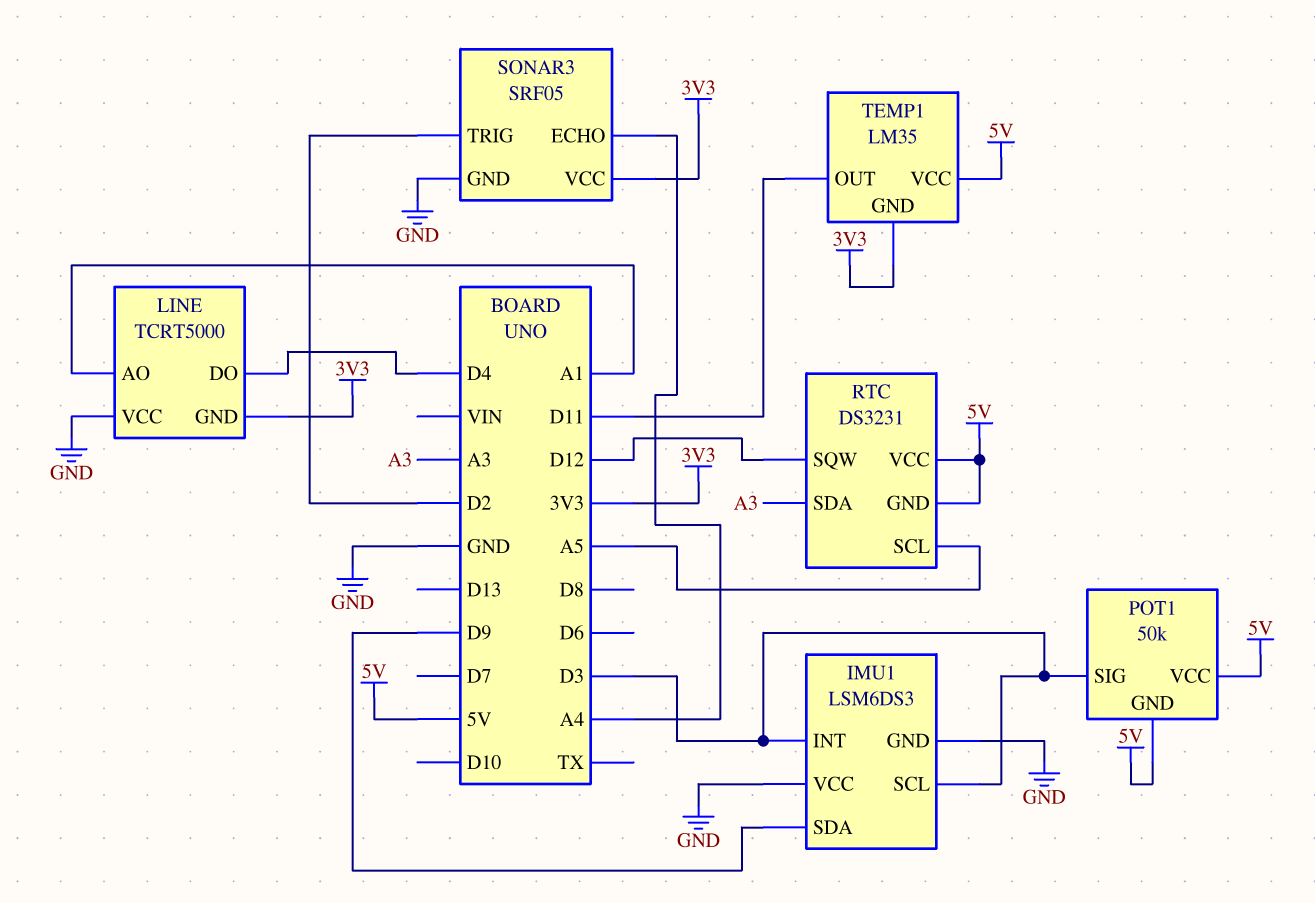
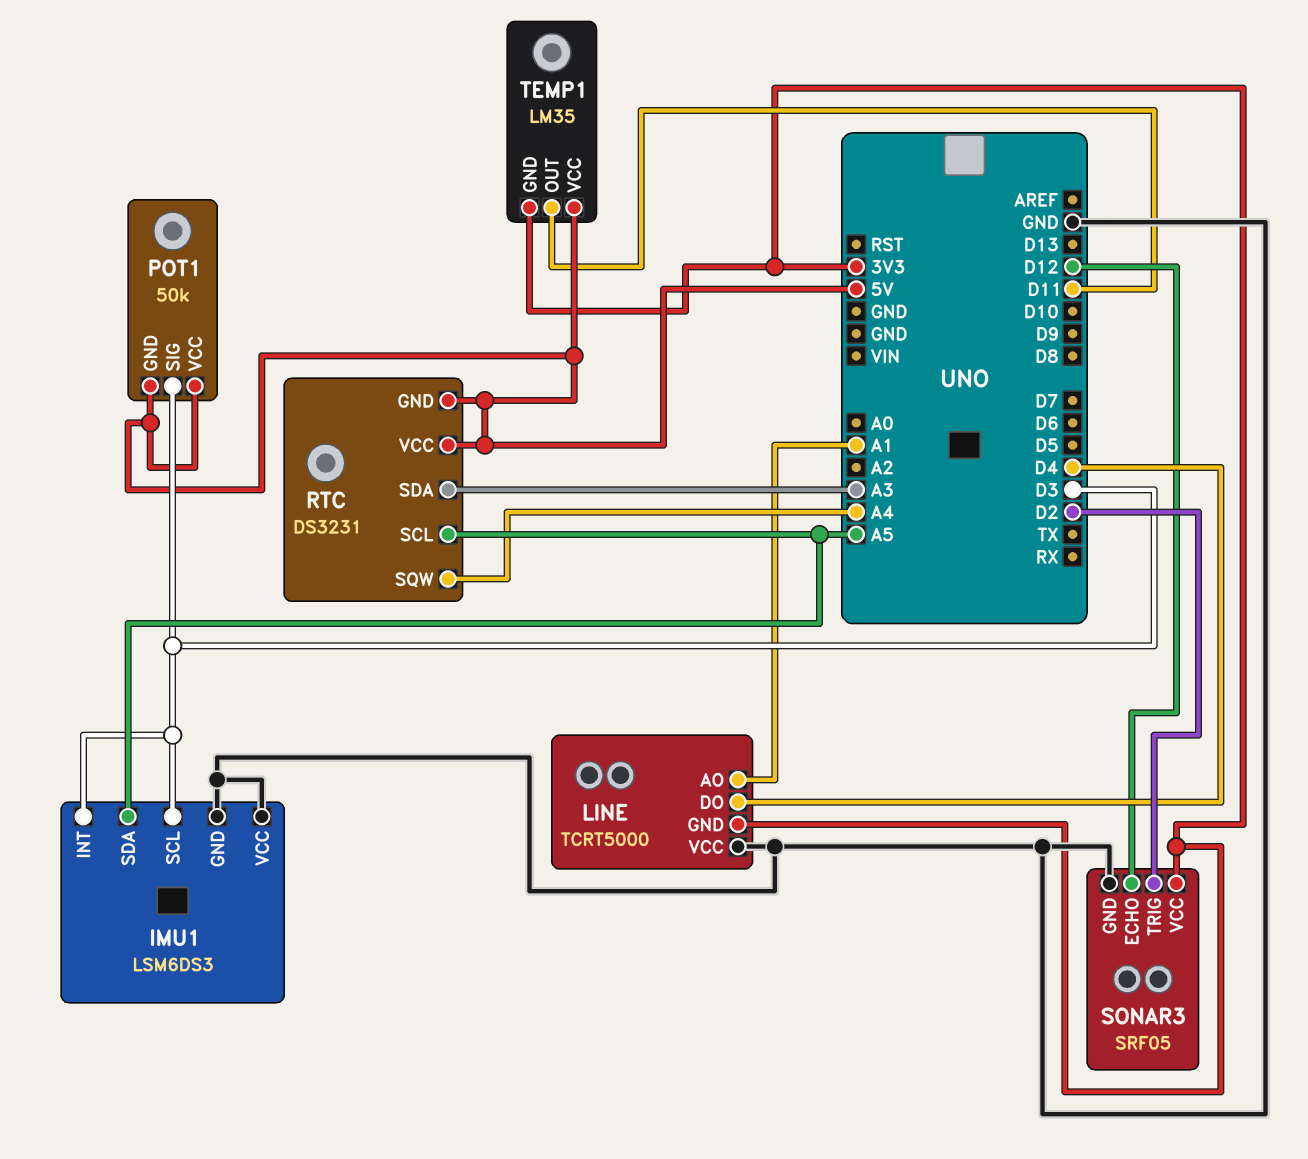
IMU1 pin SDA: D9 -> A5
RTC pin SQW: D12 -> A4
SONAR3 pin ECHO: A4 -> D12

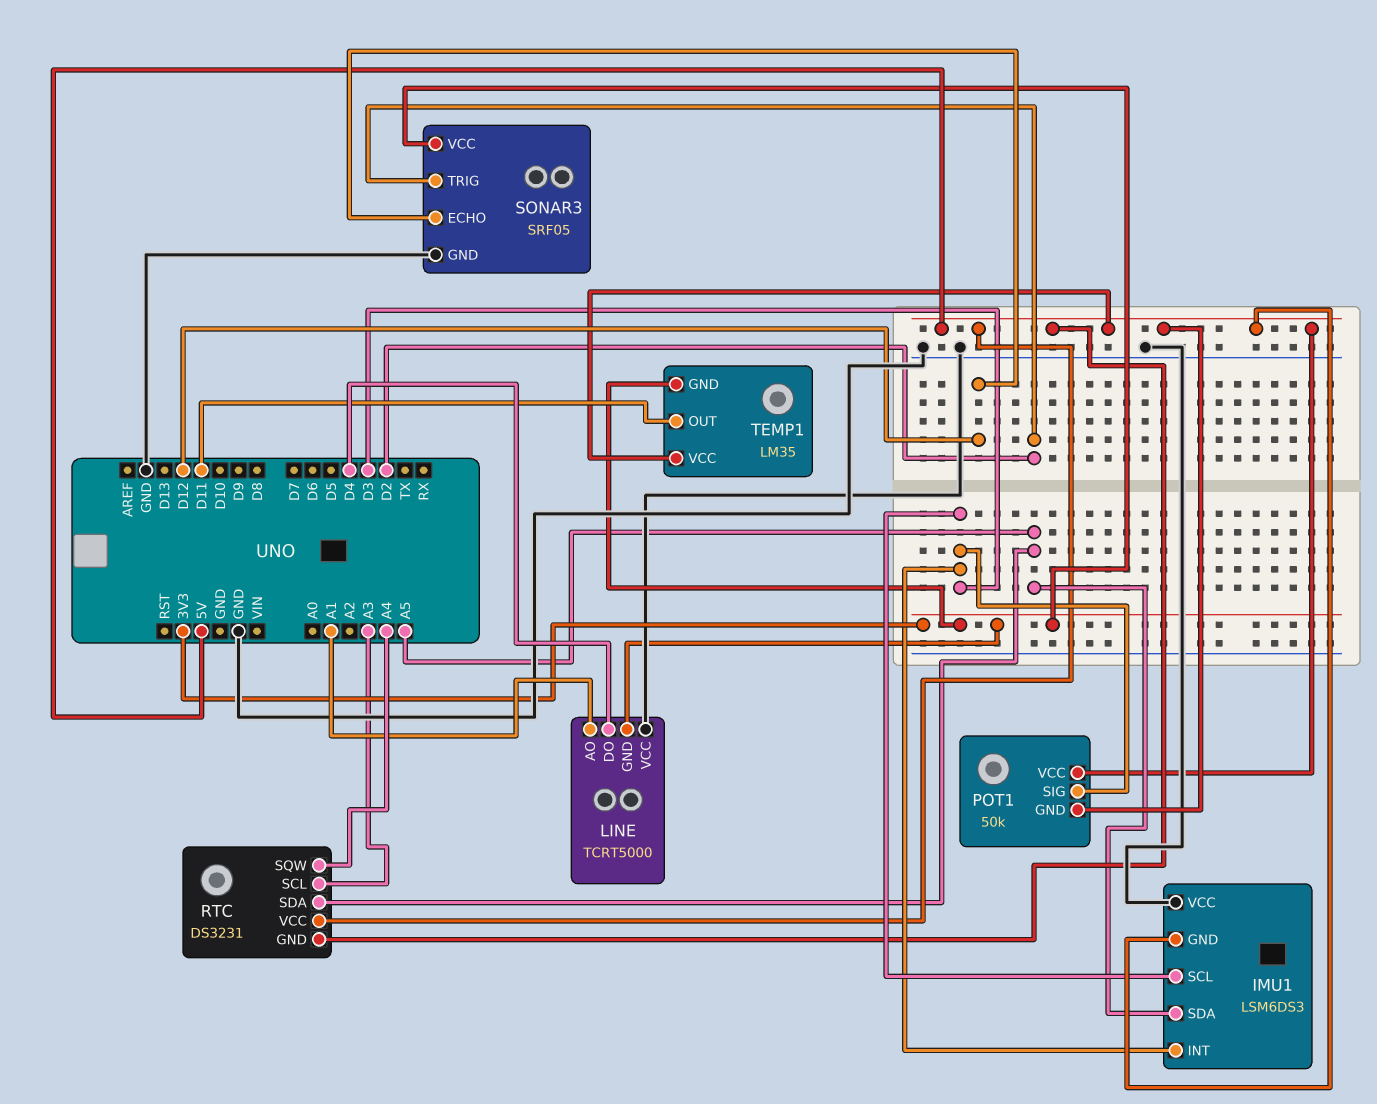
IMU1 pin GND: GND -> 5V
RTC pin SCL: A5 -> A3
RTC pin SDA: A3 -> A5

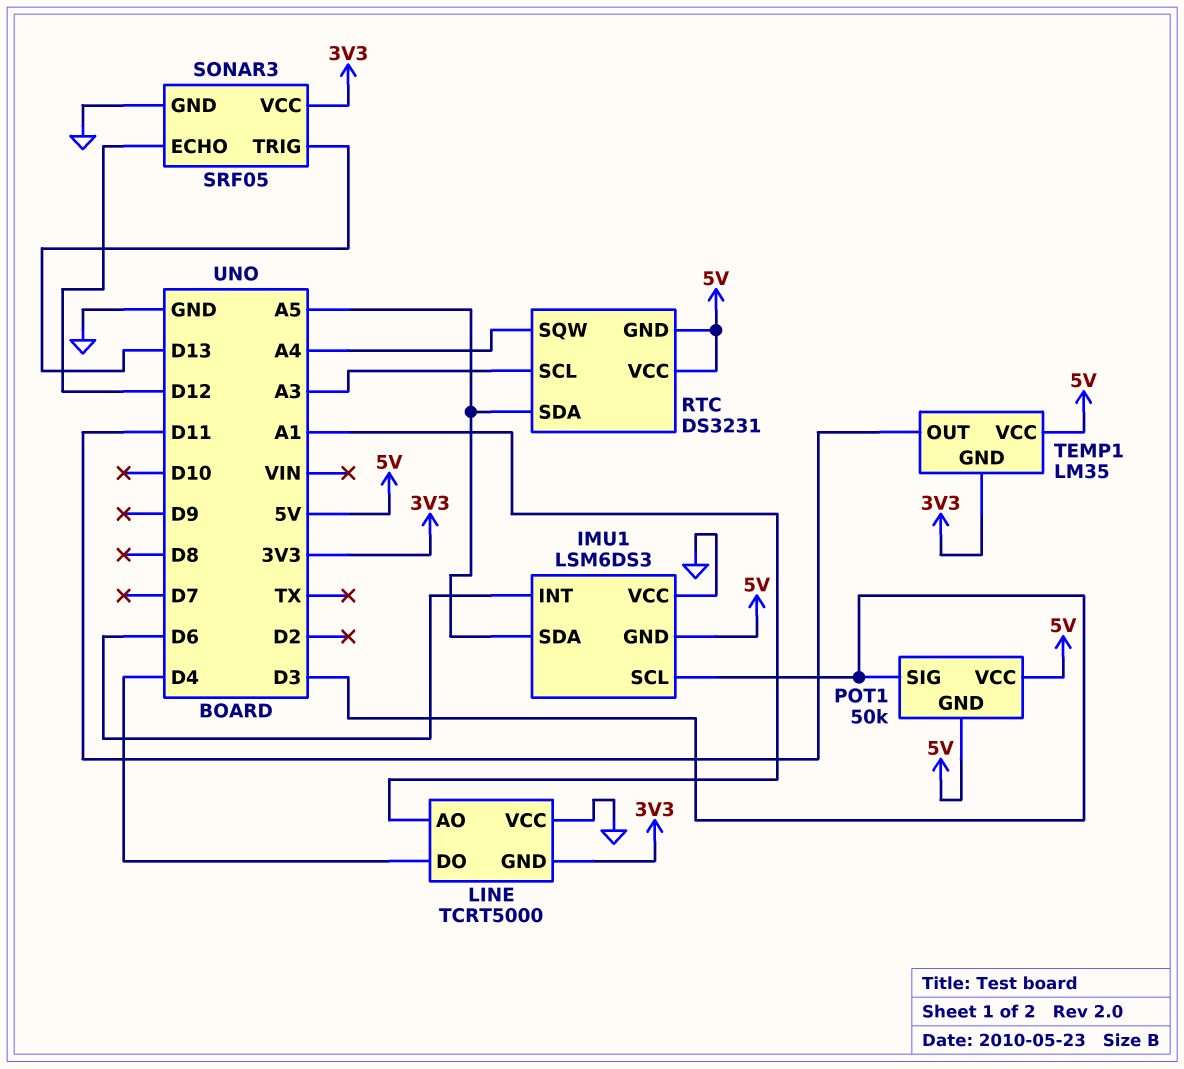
IMU1 pin INT: D3 -> D6
SONAR3 pin TRIG: D2 -> D13

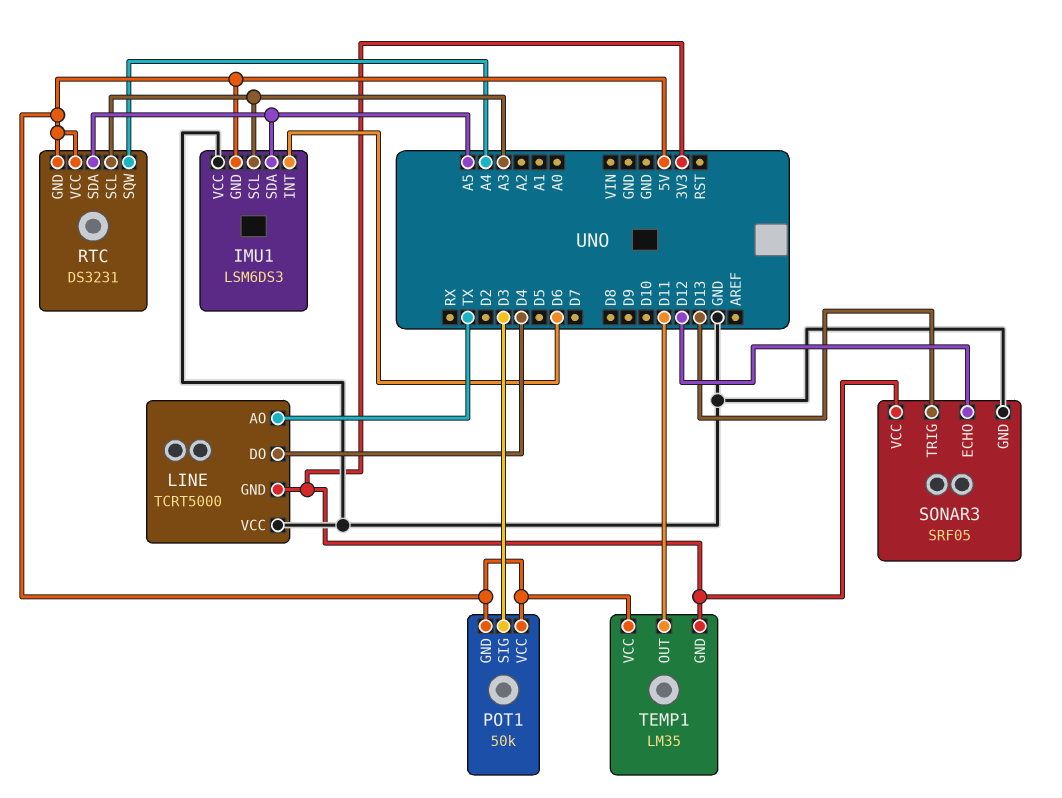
IMU1 pin SCL: D3 -> A3
LINE pin AO: A1 -> TX

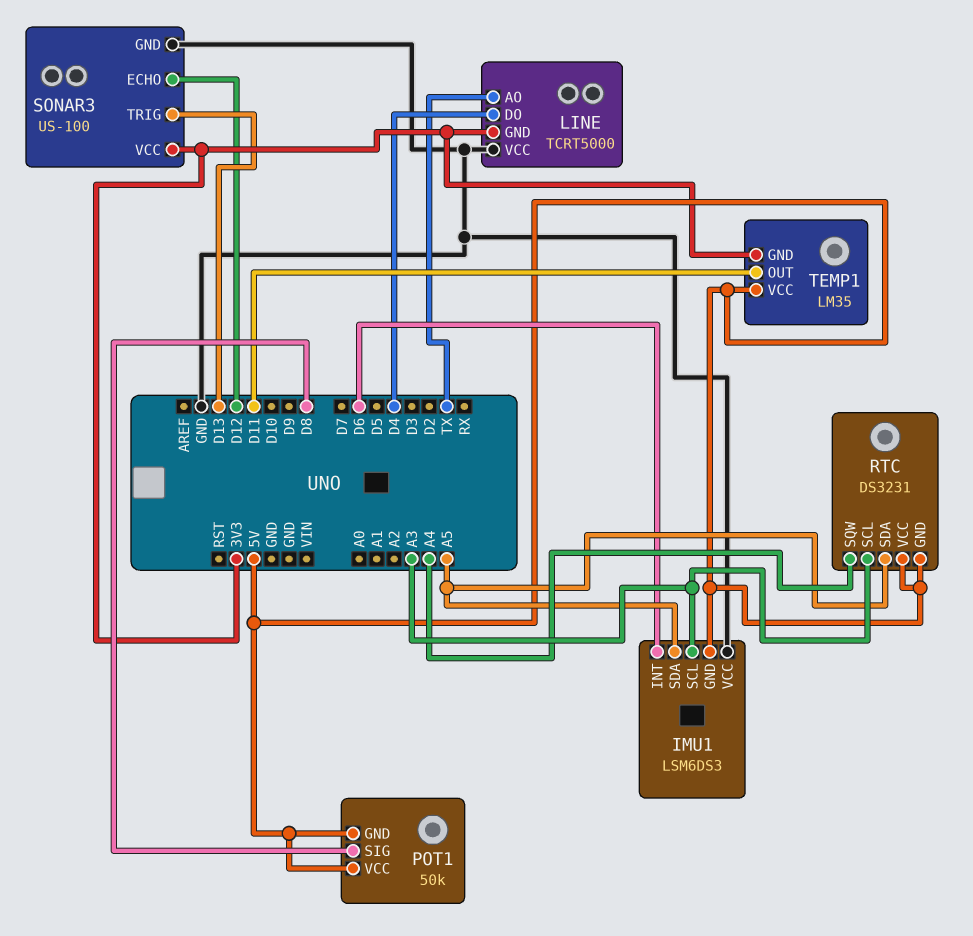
POT1 pin SIG: D3 -> D8
SONAR3: SRF05 -> US-100

